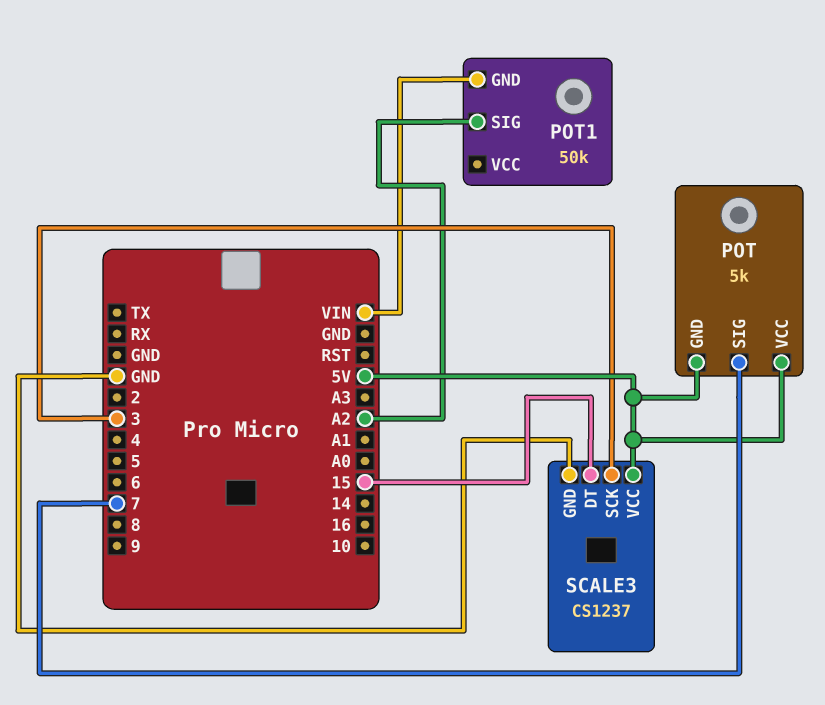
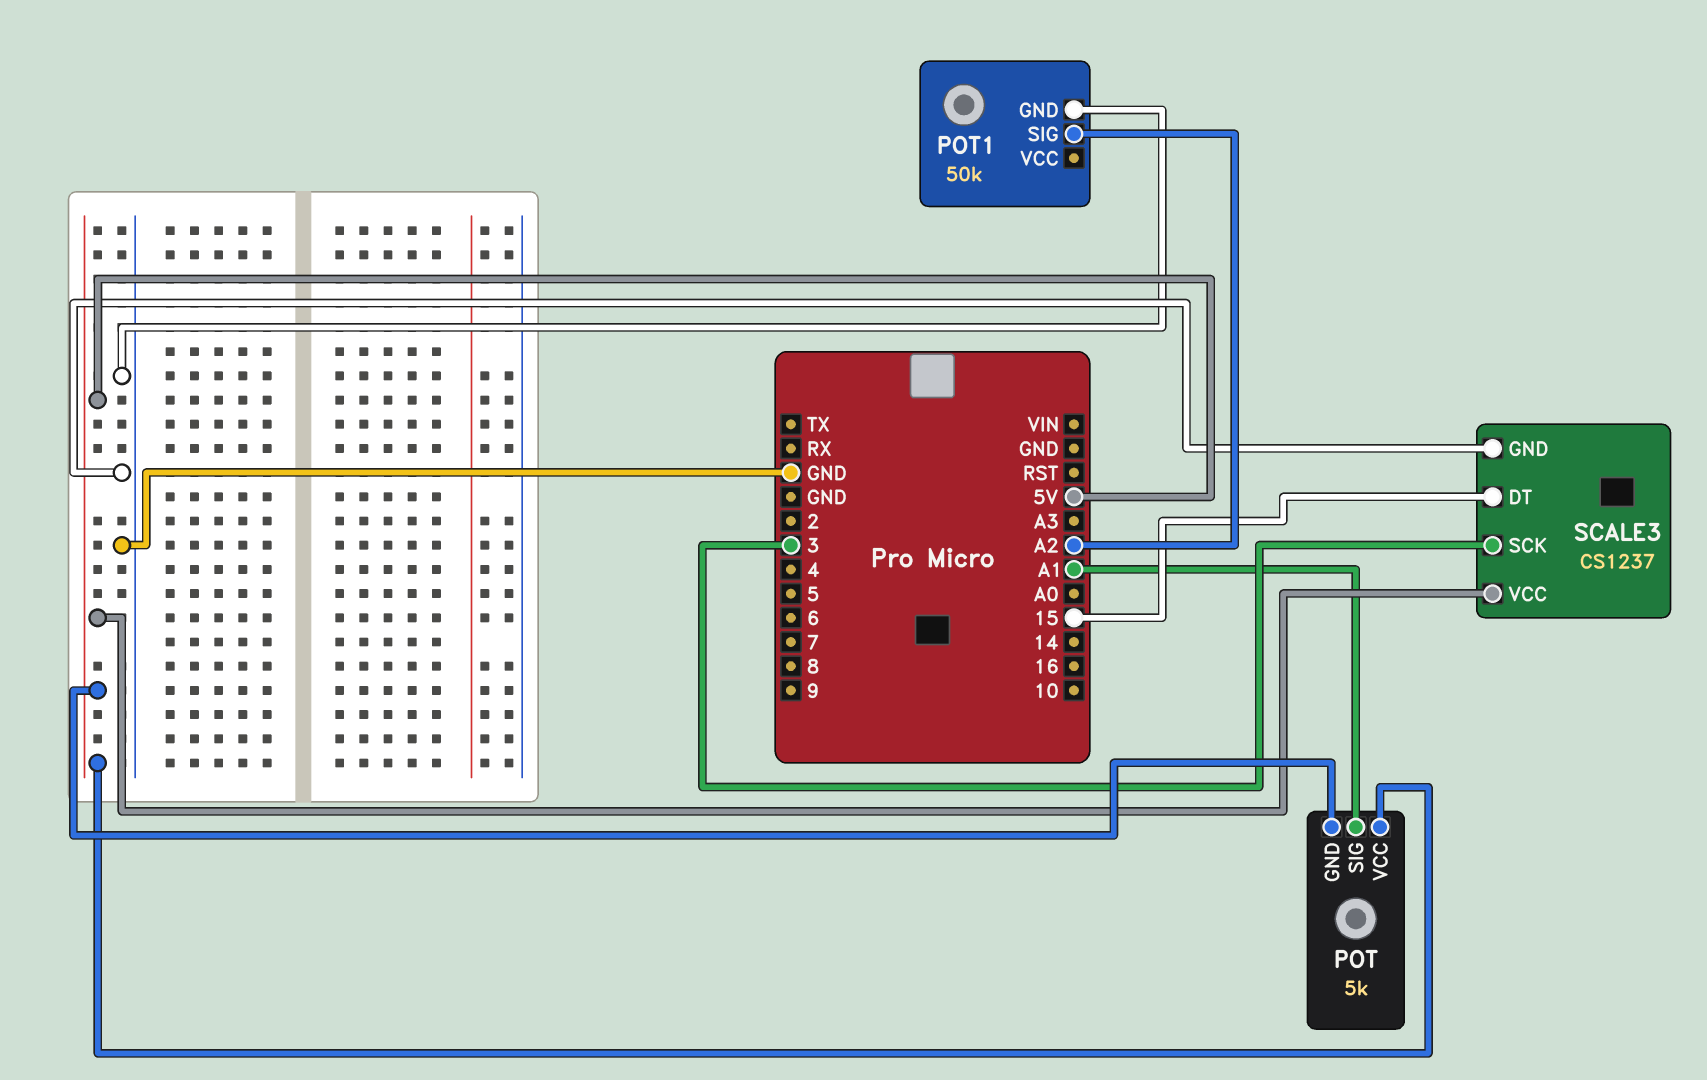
POT pin SIG: 7 -> A1
POT1 pin GND: VIN -> GND

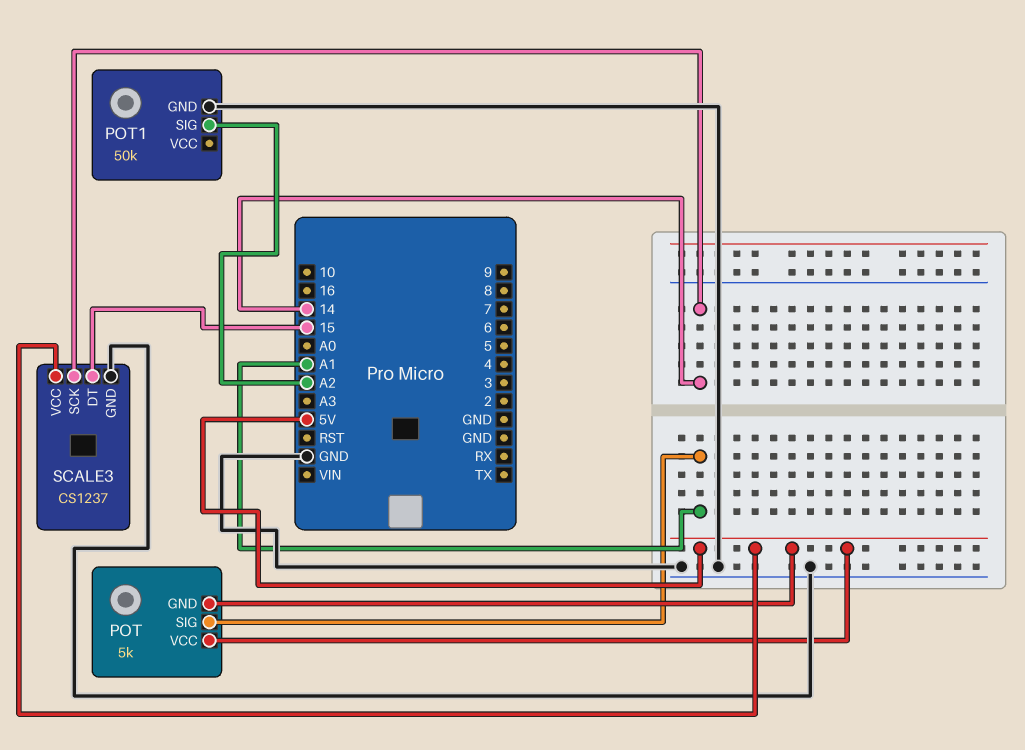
SCALE3 pin SCK: 3 -> 14

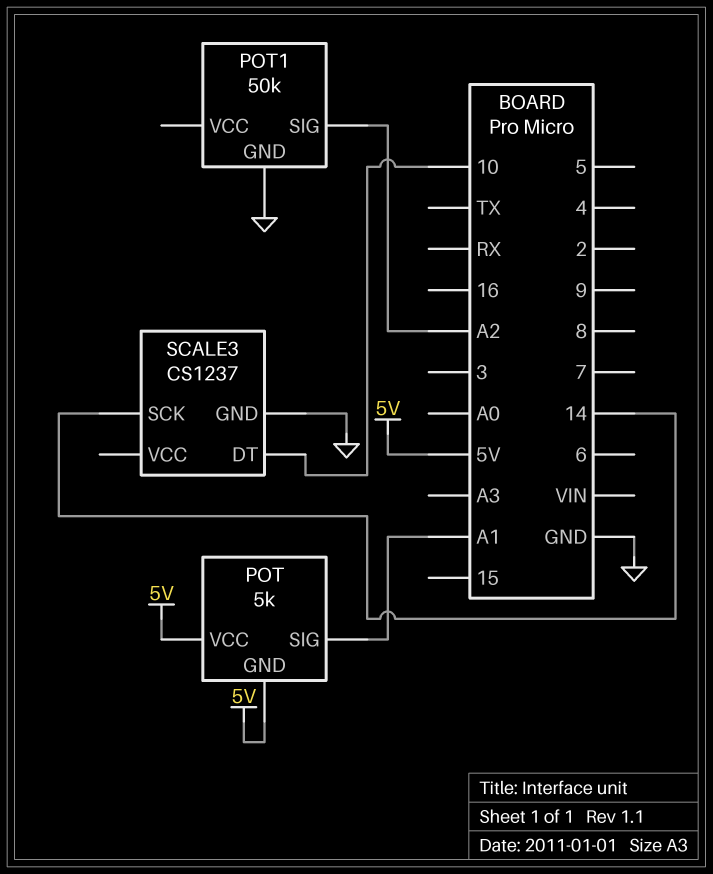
SCALE3 pin DT: 15 -> 10
SCALE3 pin VCC: 5V -> none

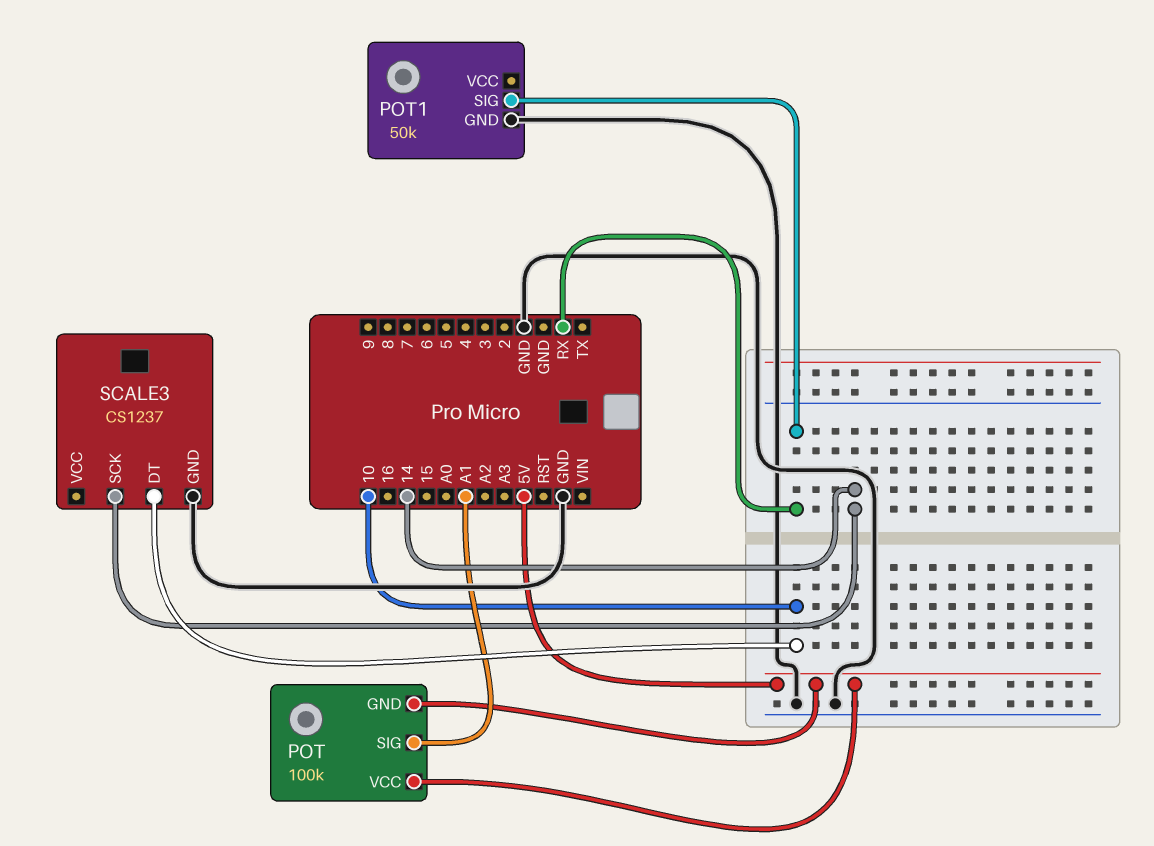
POT: 5k -> 100k
POT1 pin SIG: A2 -> RX

